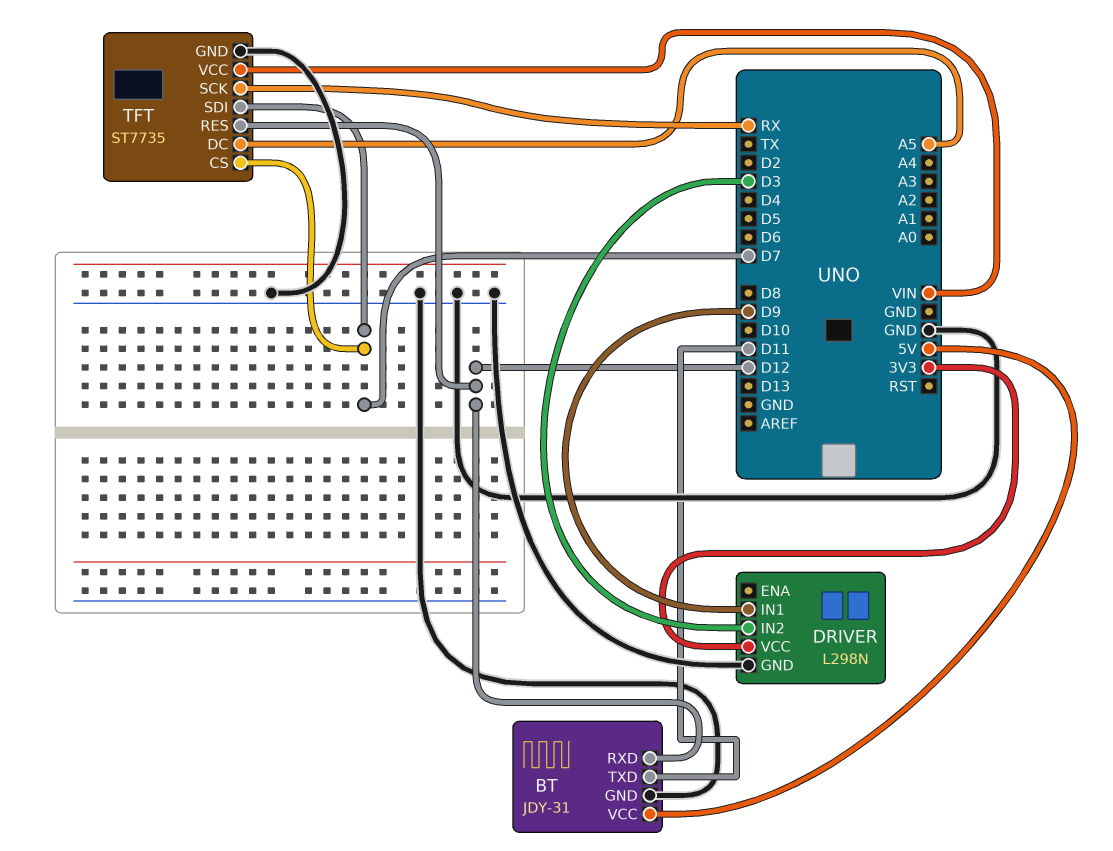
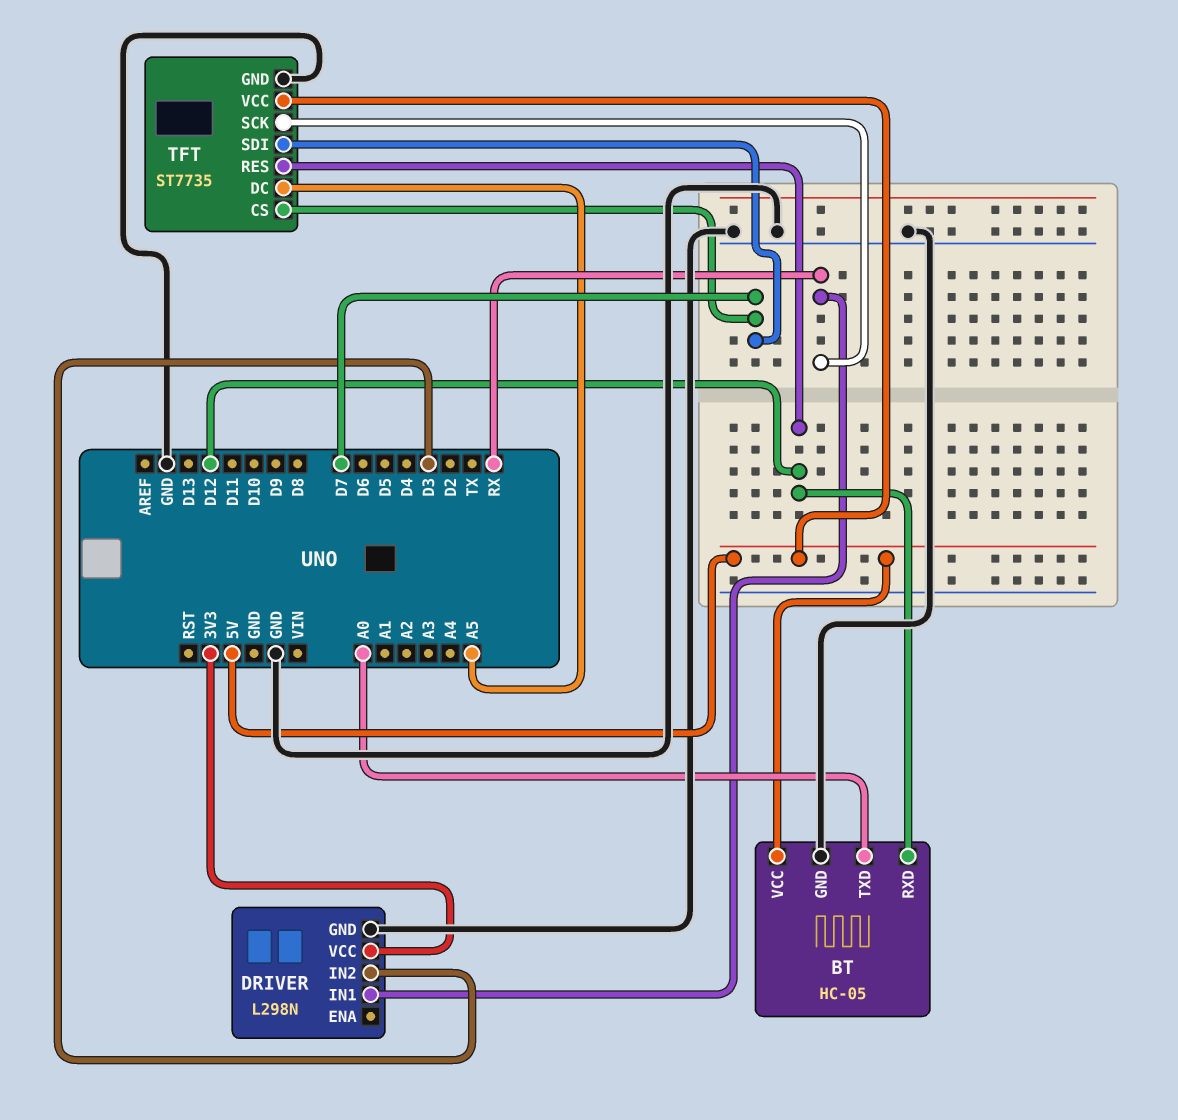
BT: JDY-31 -> HC-05
BT pin TXD: D11 -> A0
DRIVER pin IN1: D9 -> RX
TFT pin VCC: VIN -> 5V

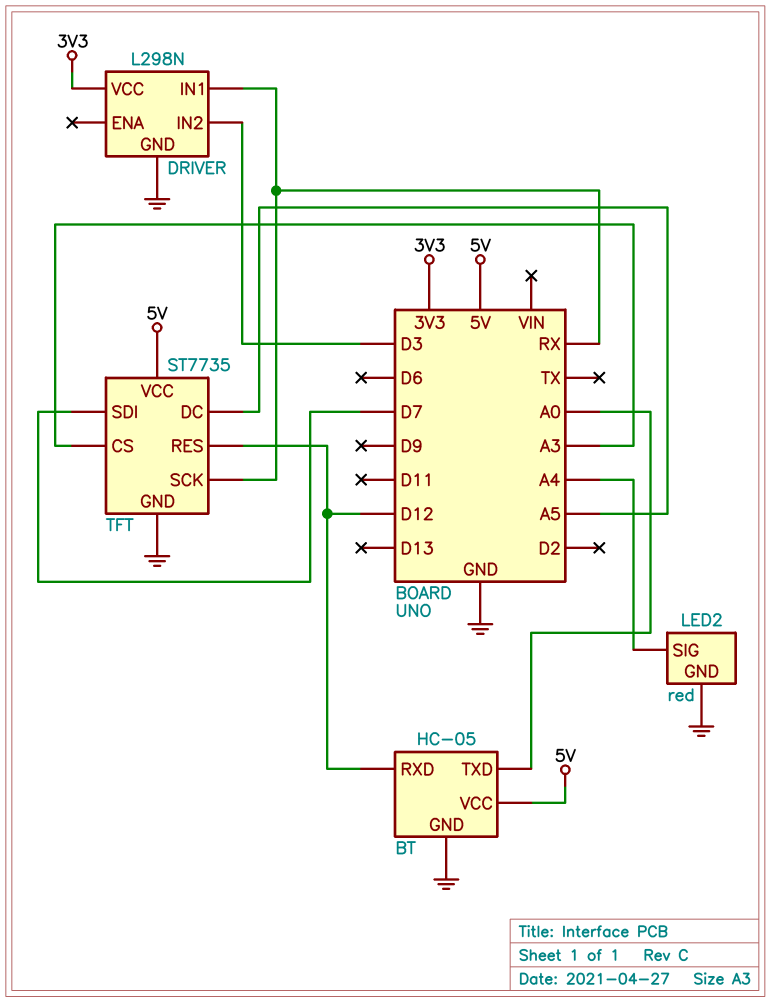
LED2: none -> red
LED2 pin GND: none -> GND
LED2 pin SIG: none -> A4
TFT pin CS: D7 -> A3

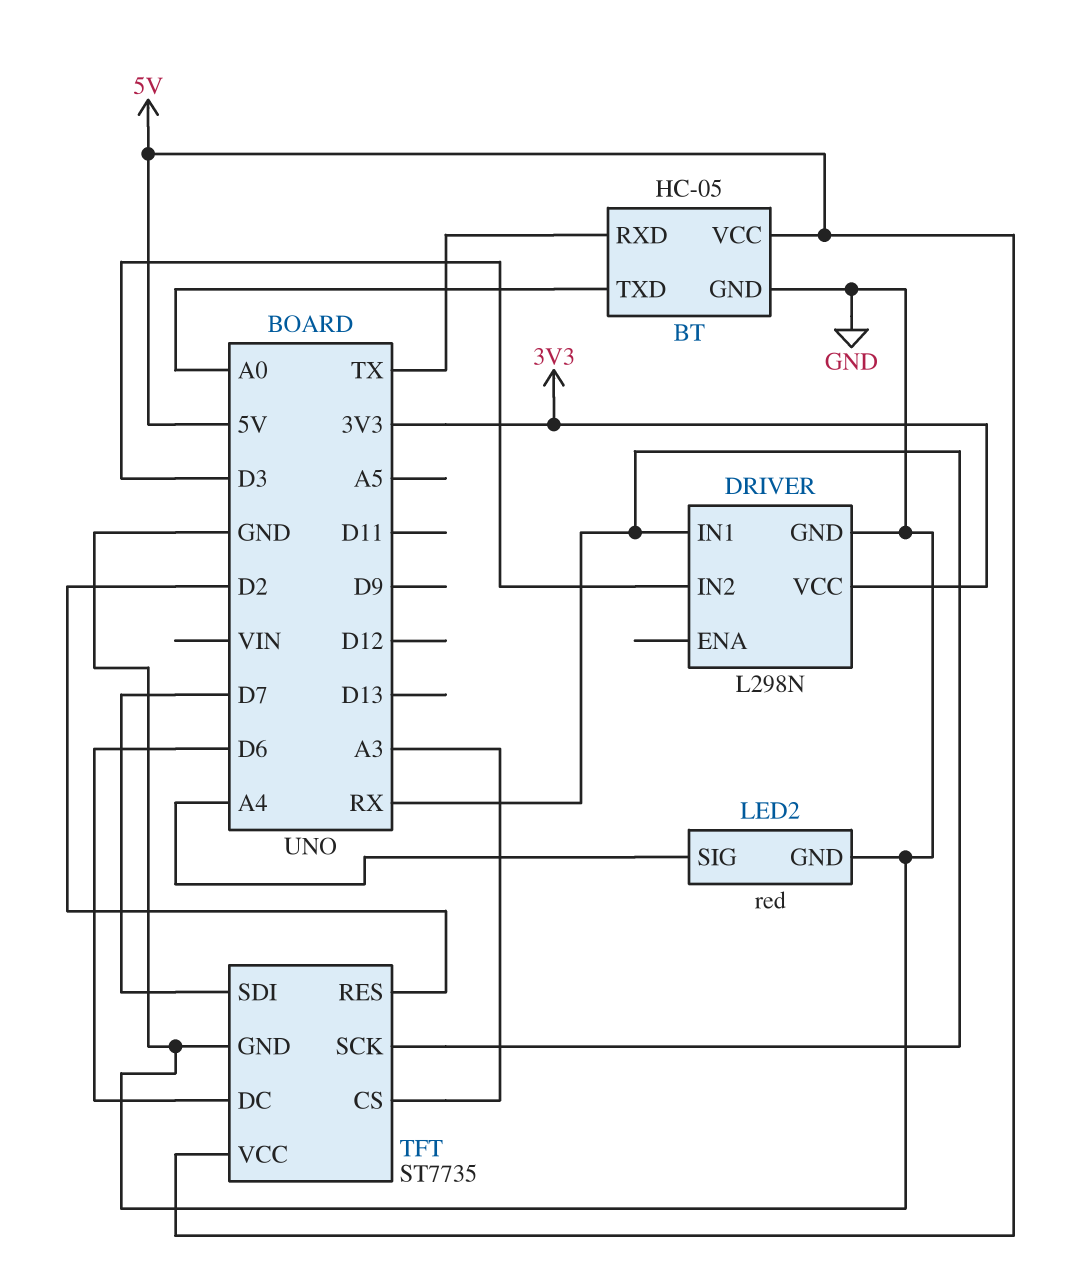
BT pin RXD: D12 -> TX
TFT pin DC: A5 -> D6
TFT pin RES: D12 -> D2

